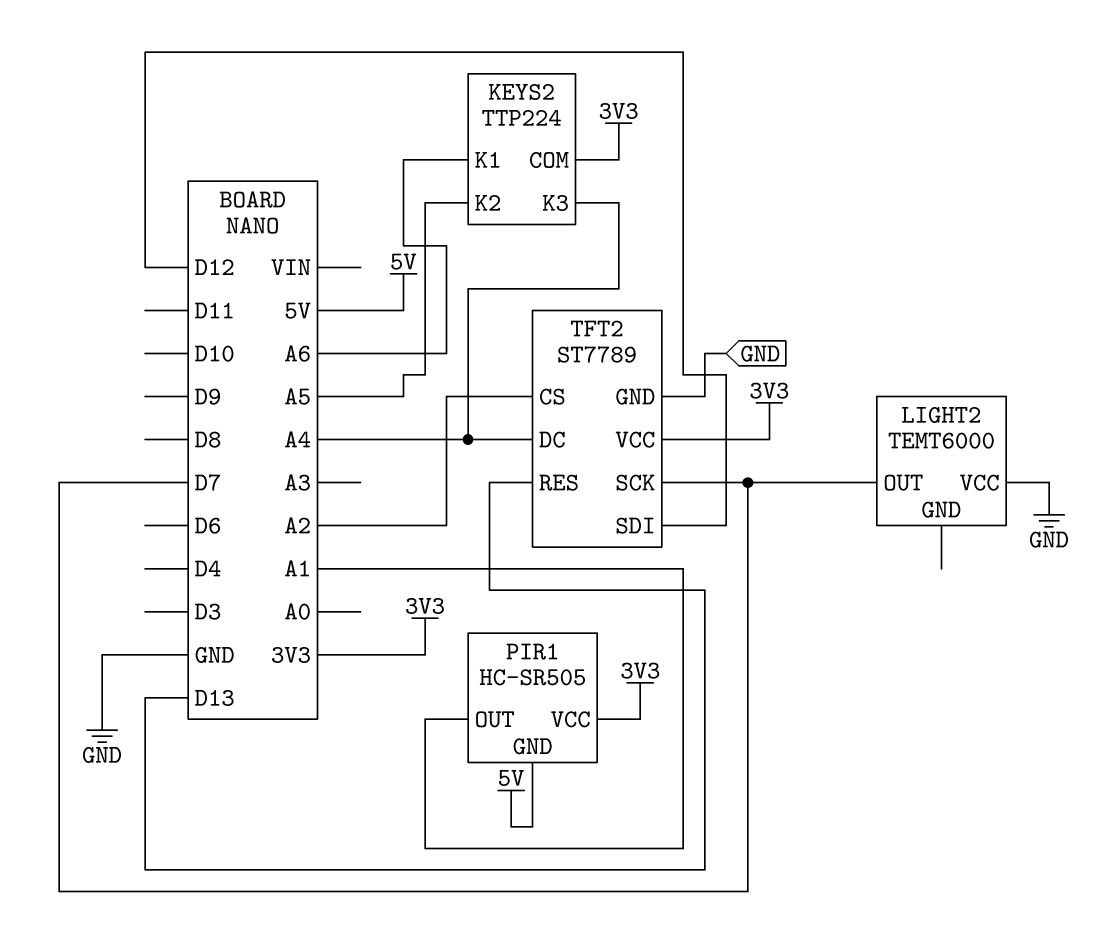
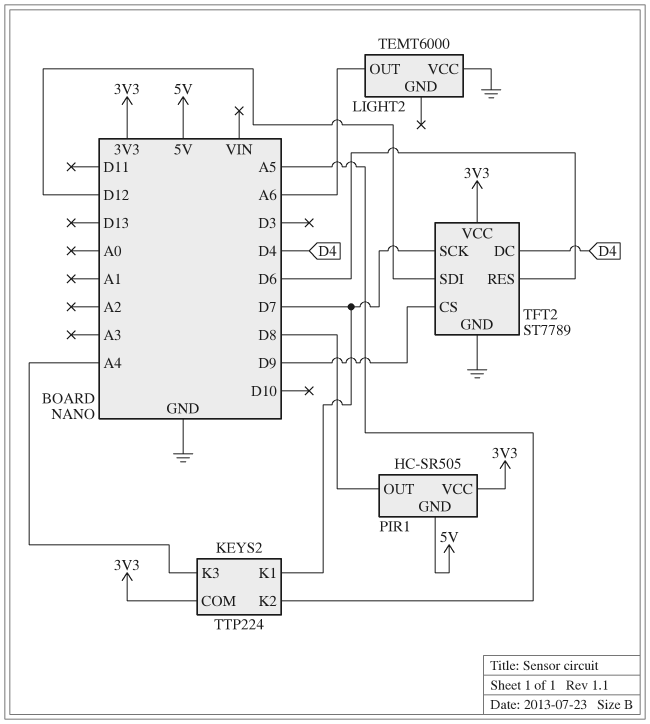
KEYS2 pin K1: A6 -> D7
LIGHT2 pin OUT: D7 -> A6
PIR1 pin OUT: A1 -> D8
TFT2 pin CS: A2 -> D9
TFT2 pin DC: A4 -> D4
TFT2 pin RES: D13 -> D6

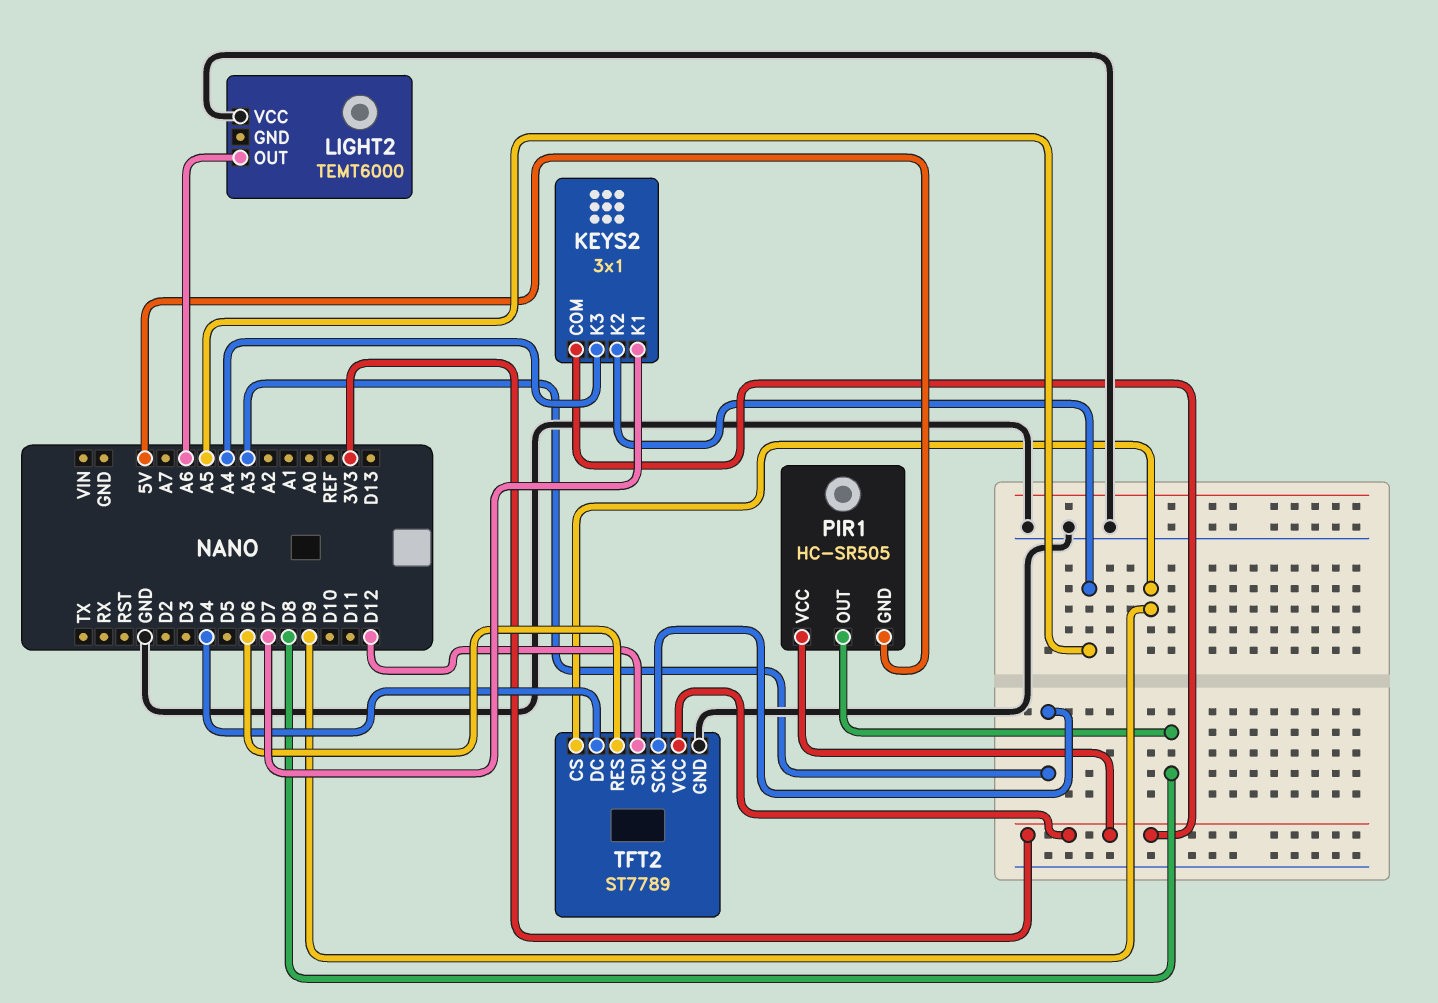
KEYS2: TTP224 -> 3x1
TFT2 pin SCK: D7 -> A3

